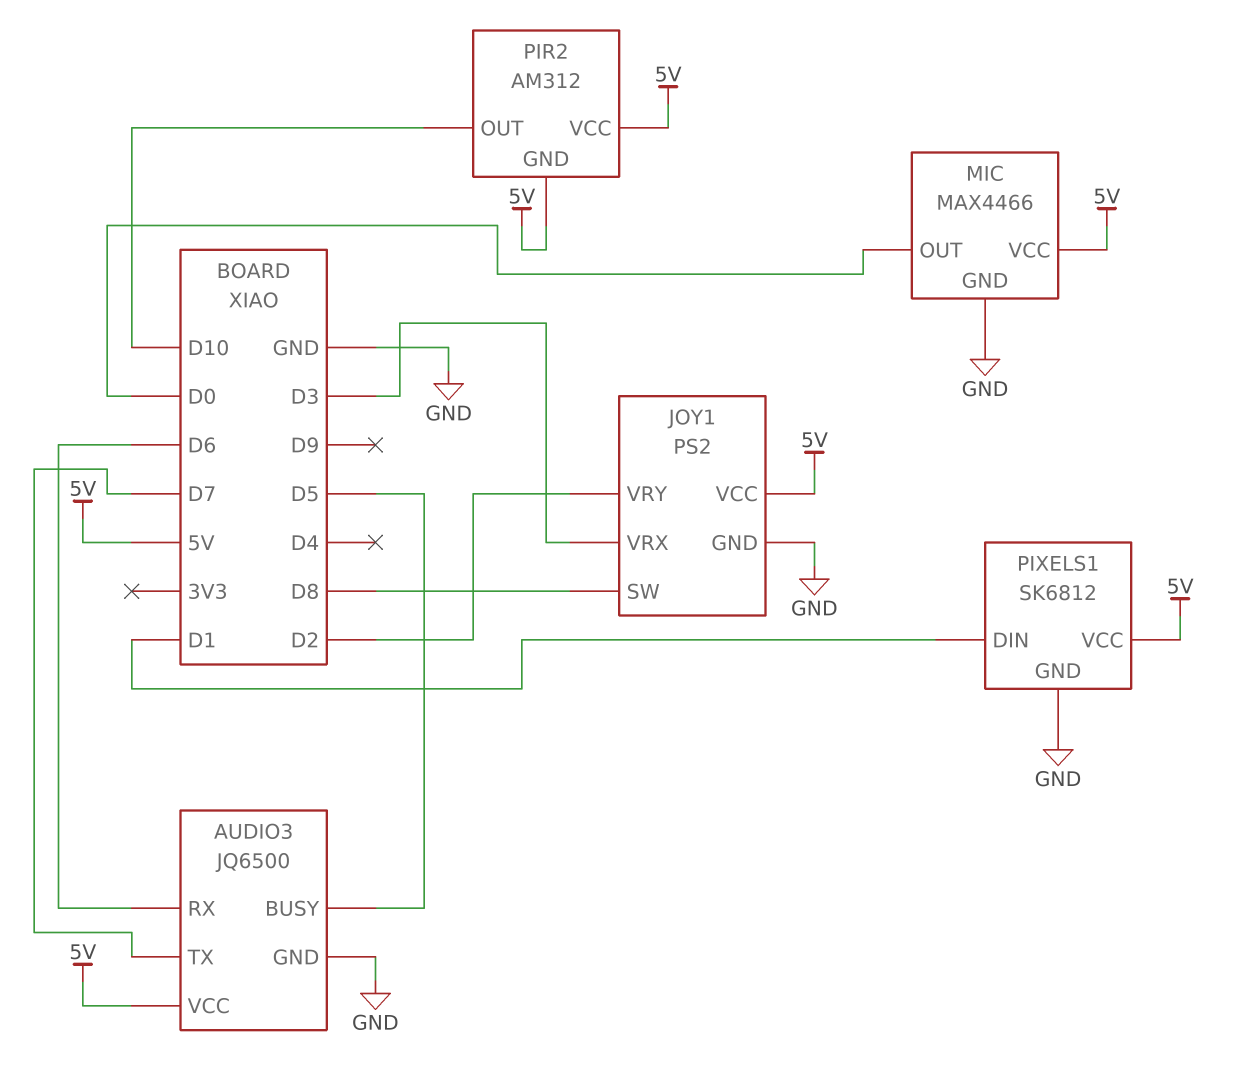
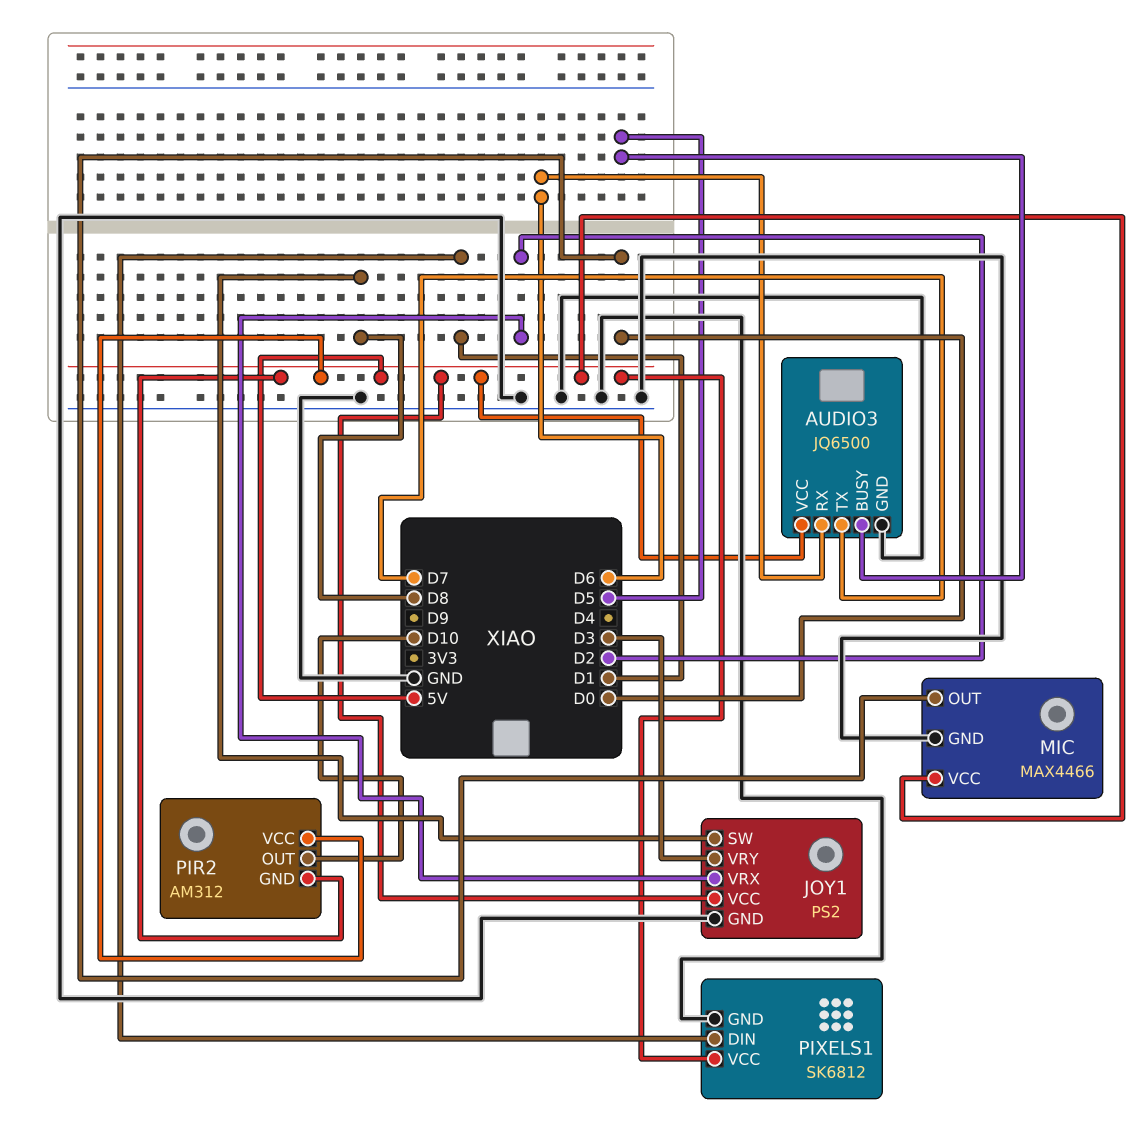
JOY1 pin VRX: D3 -> D2
JOY1 pin VRY: D2 -> D3

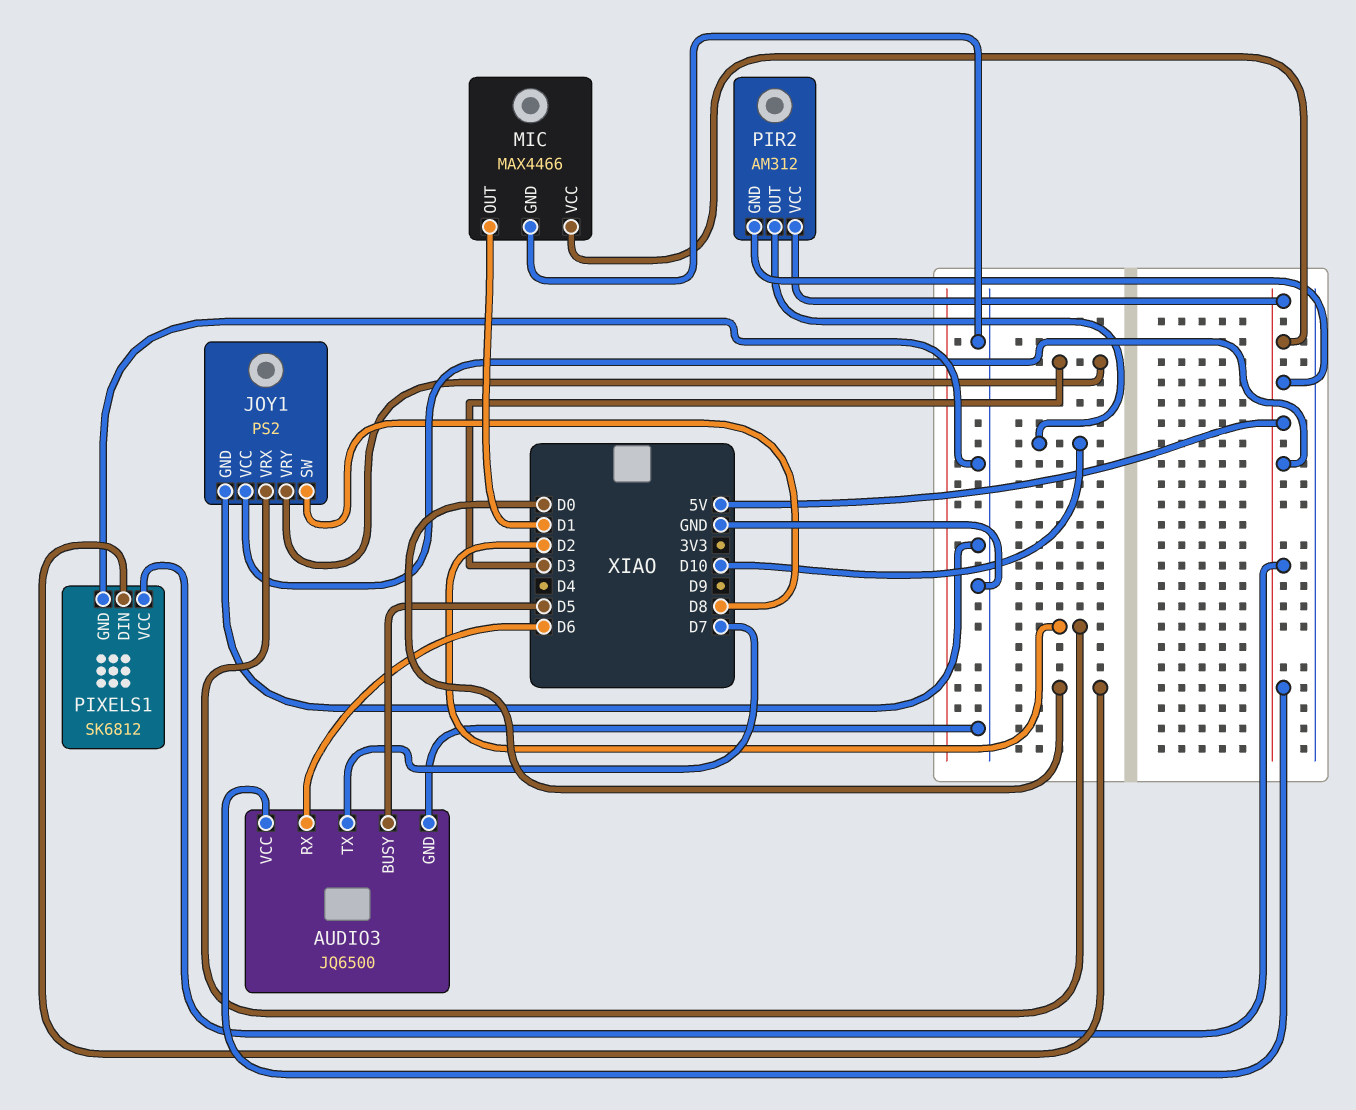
MIC pin OUT: D0 -> D1
PIXELS1 pin DIN: D1 -> D0

